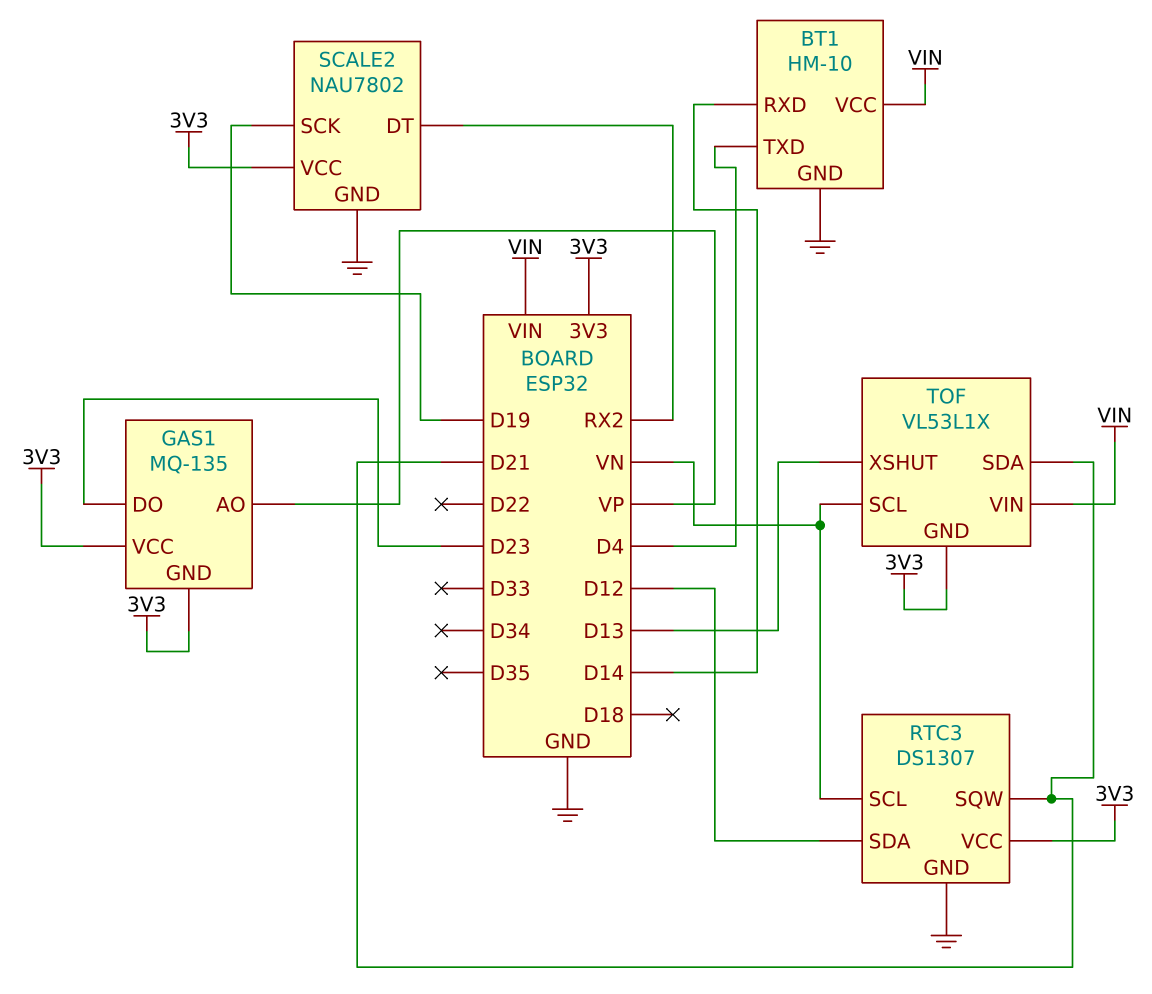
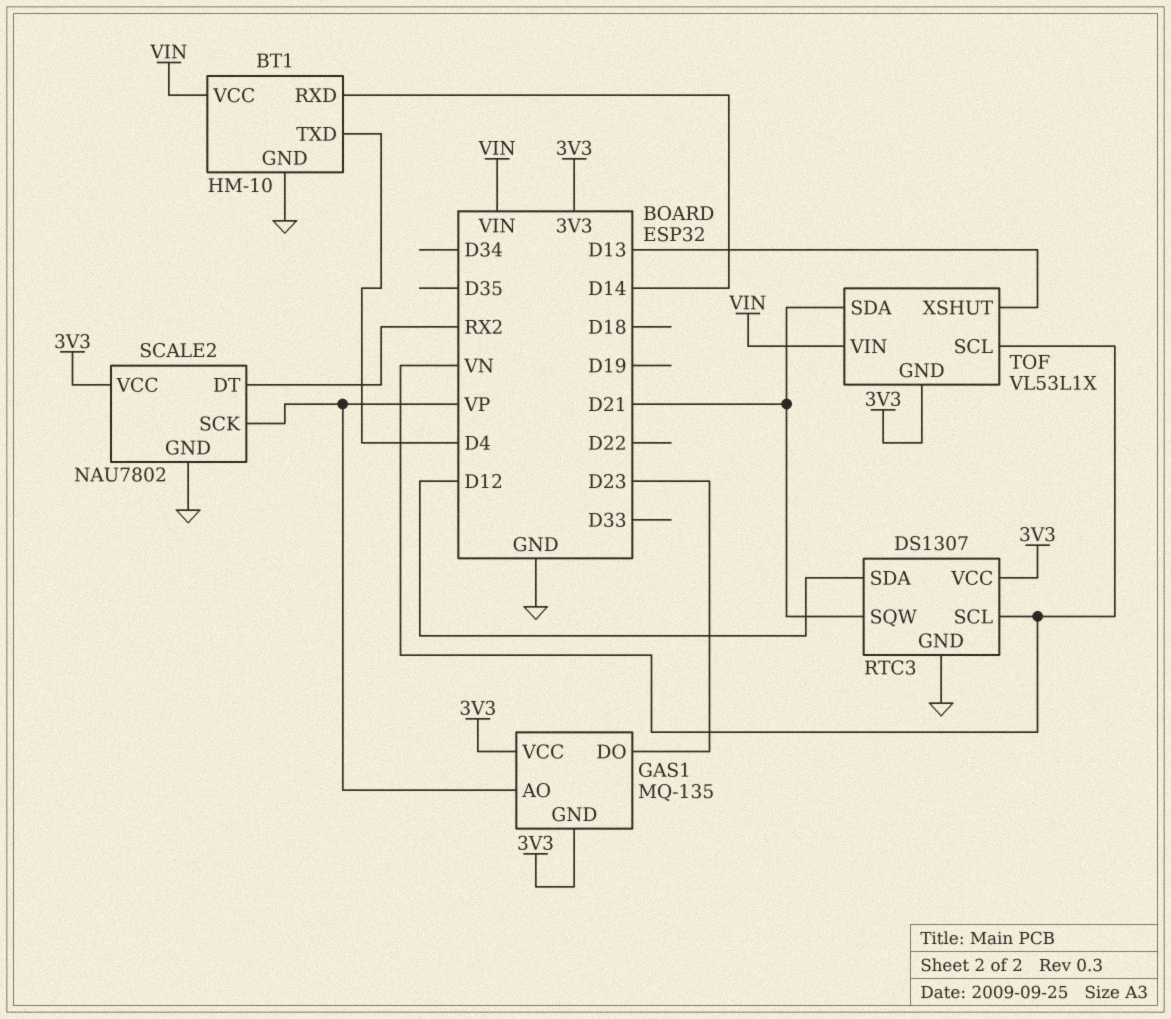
SCALE2 pin SCK: D19 -> VP

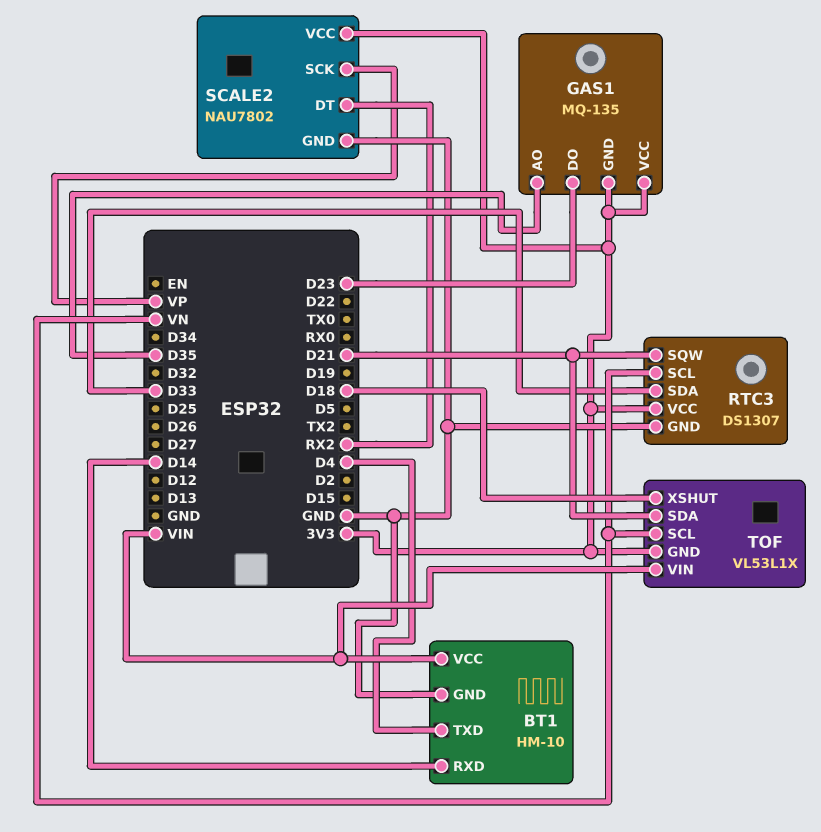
GAS1 pin AO: VP -> D35
RTC3 pin SDA: D12 -> D33
TOF pin XSHUT: D13 -> D18

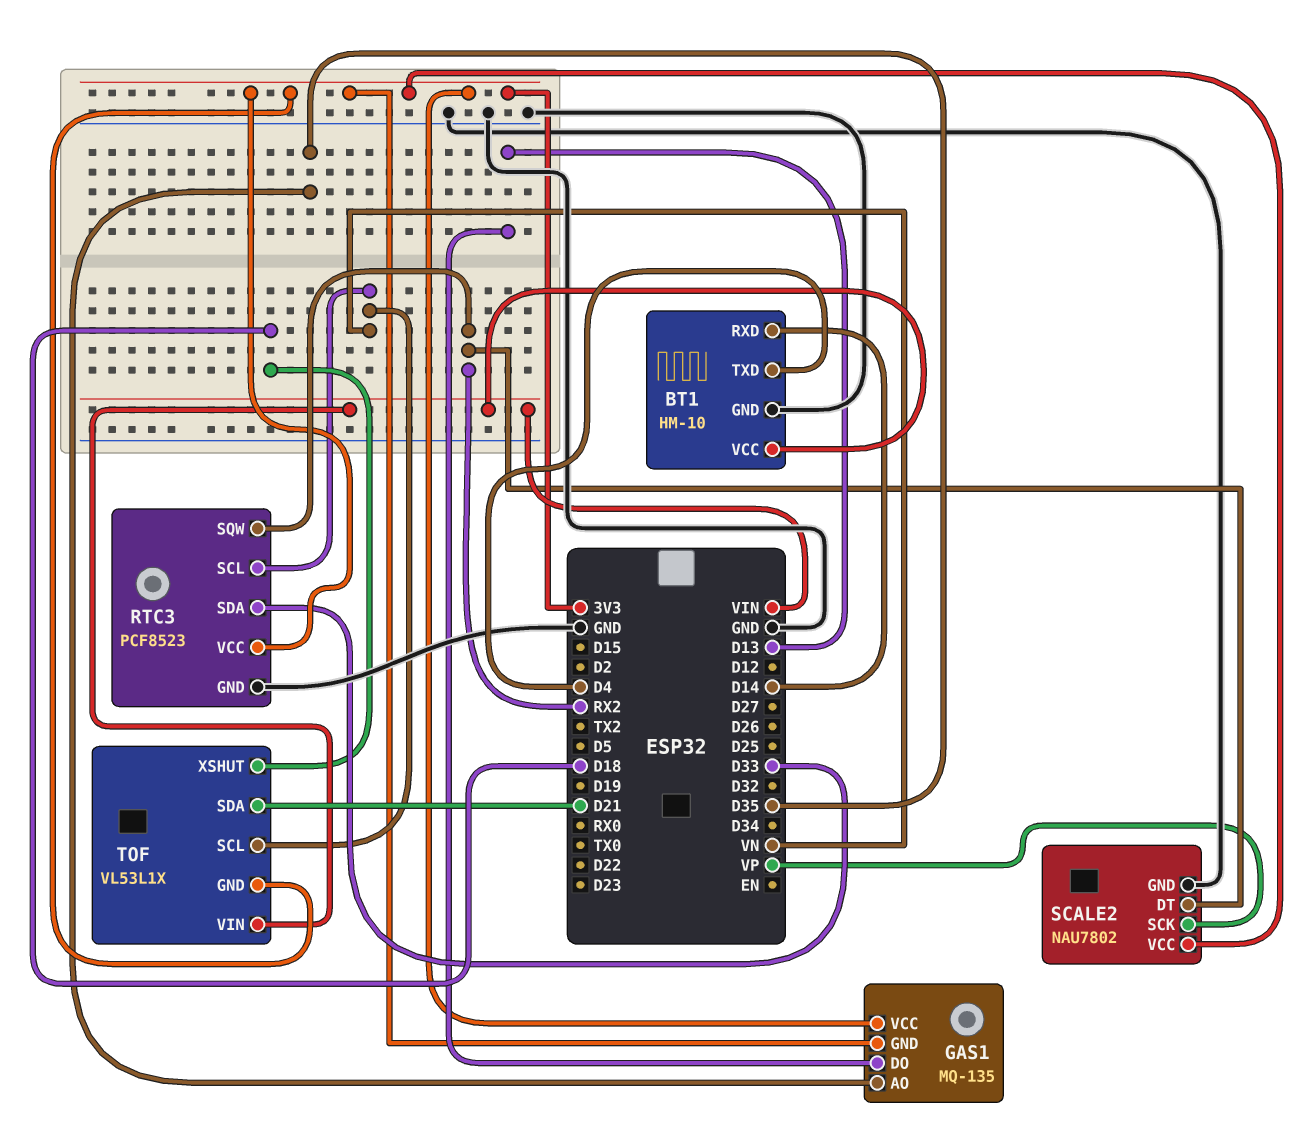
GAS1 pin DO: D23 -> D13
RTC3: DS1307 -> PCF8523
RTC3 pin SQW: D21 -> RX2

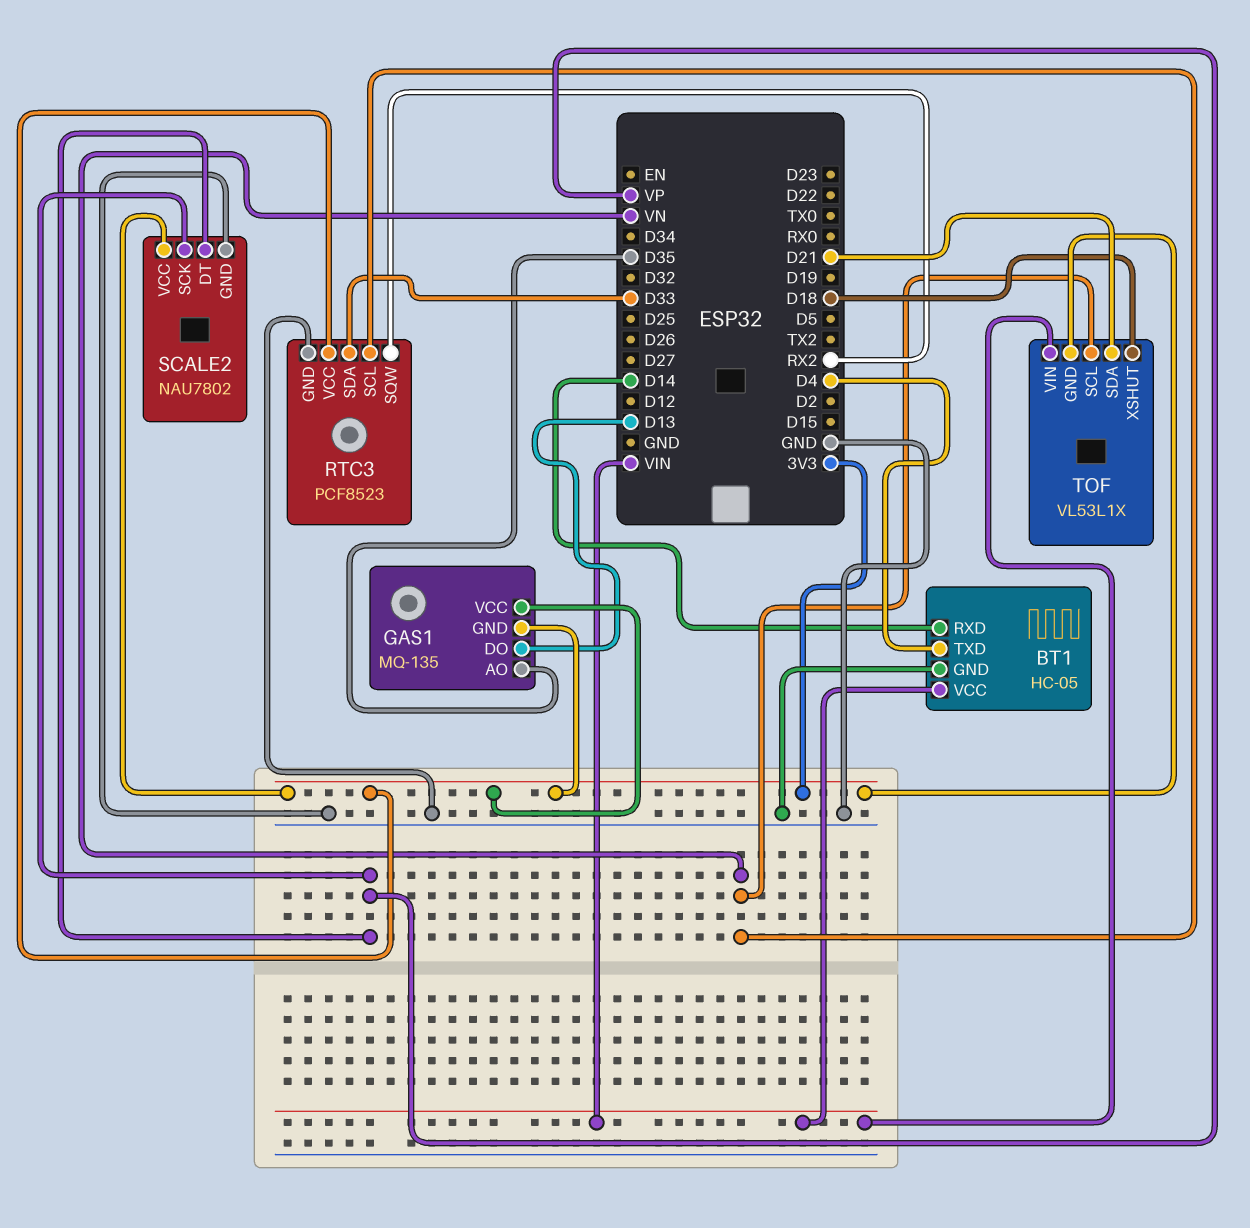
BT1: HM-10 -> HC-05
SCALE2 pin DT: RX2 -> VP

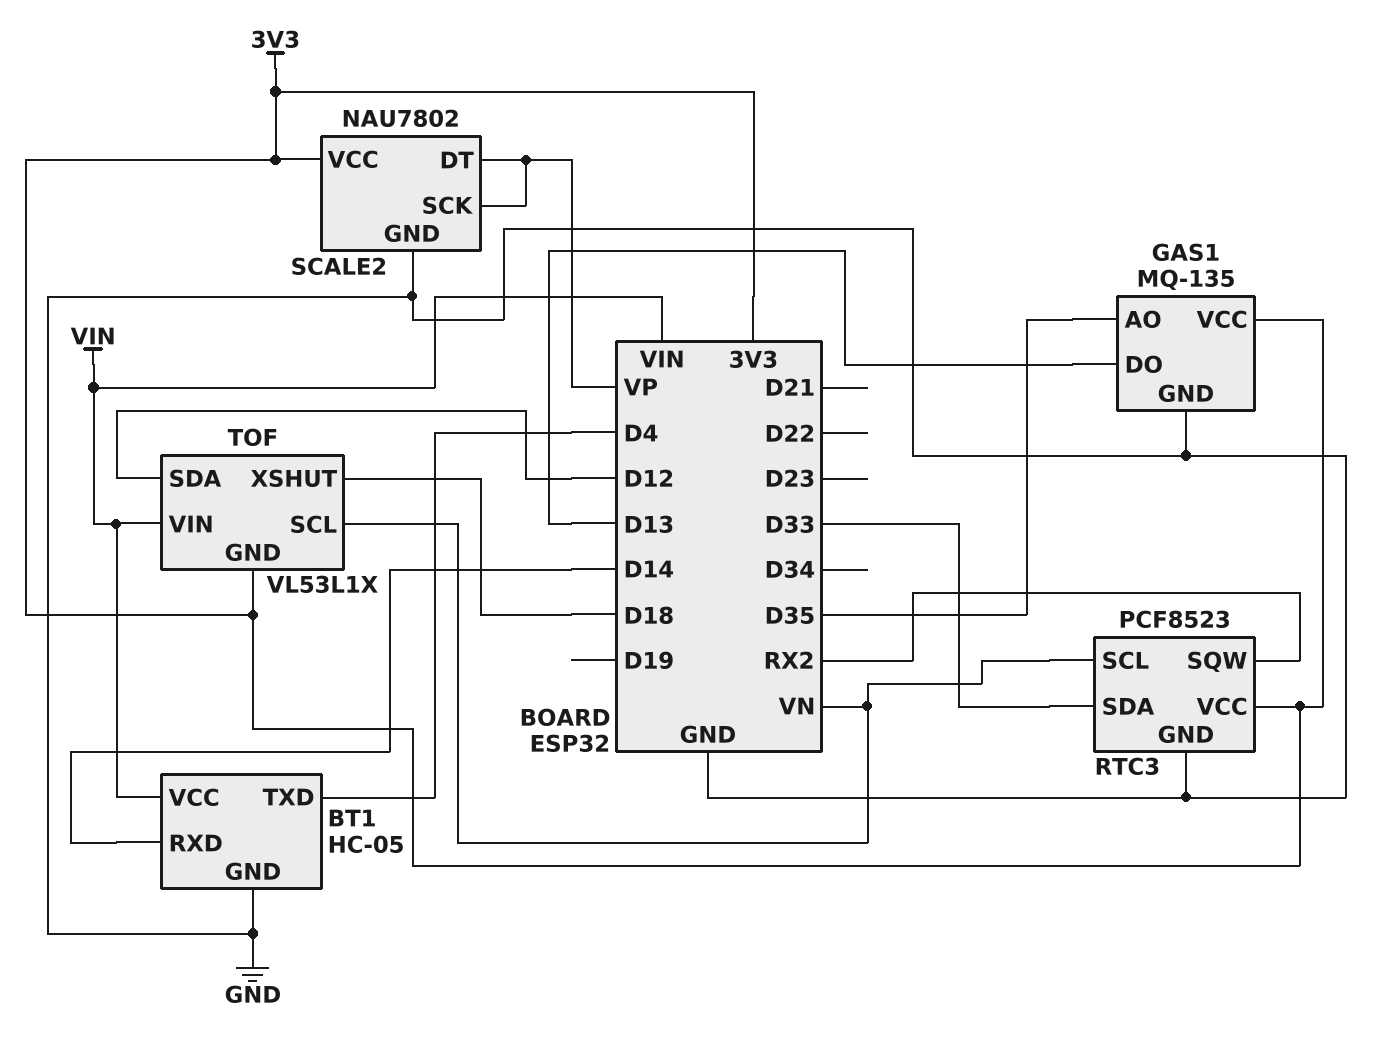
GAS1 pin GND: 3V3 -> GND
TOF pin SDA: D21 -> D12

